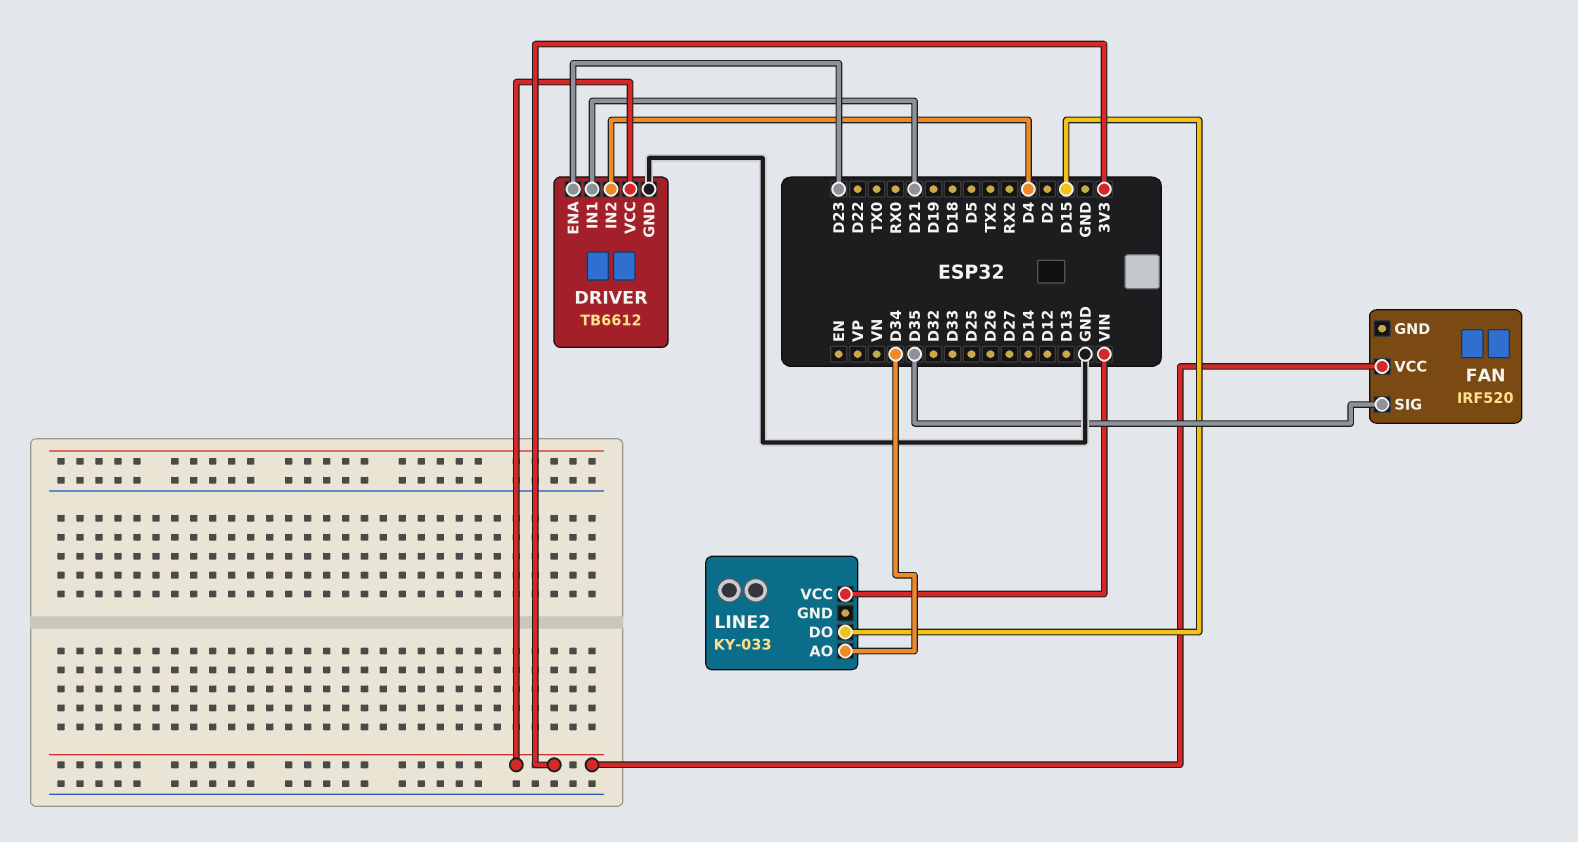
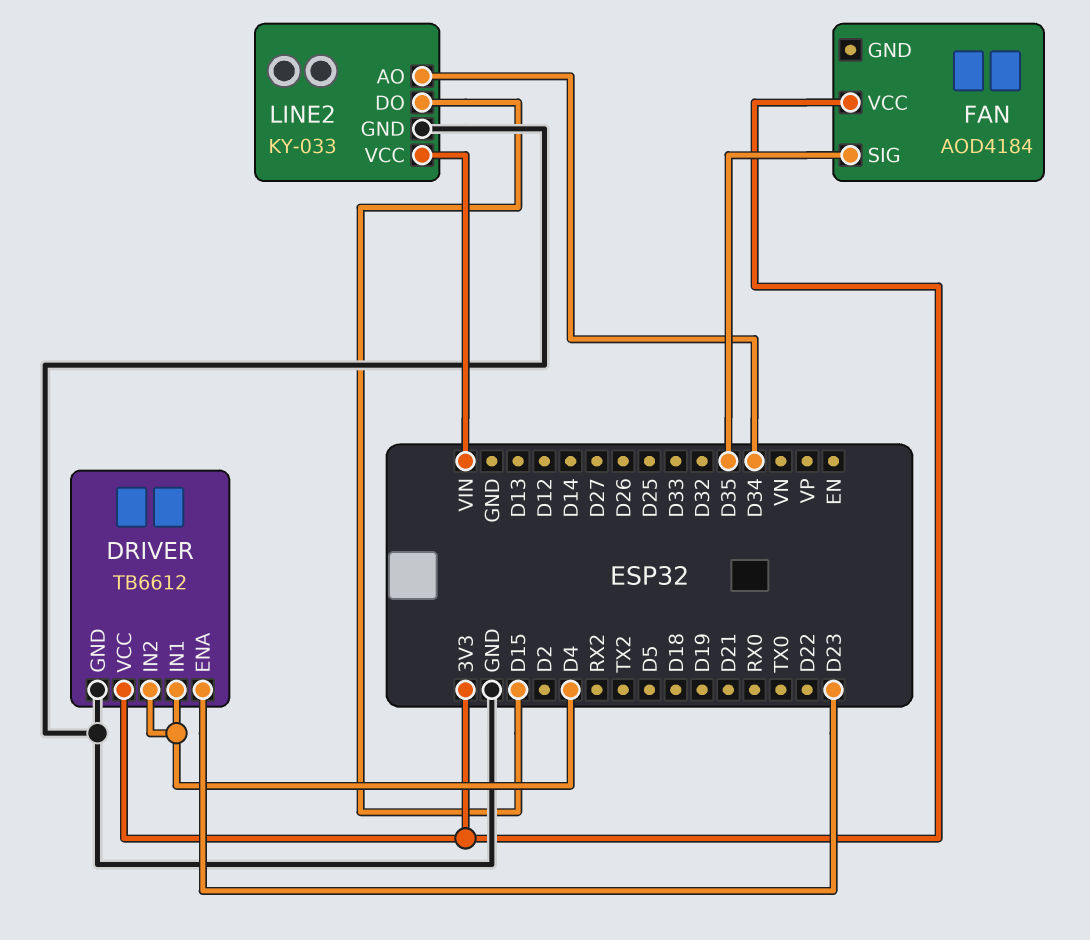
DRIVER pin IN1: D21 -> D4
FAN: IRF520 -> AOD4184
LINE2 pin GND: none -> GND

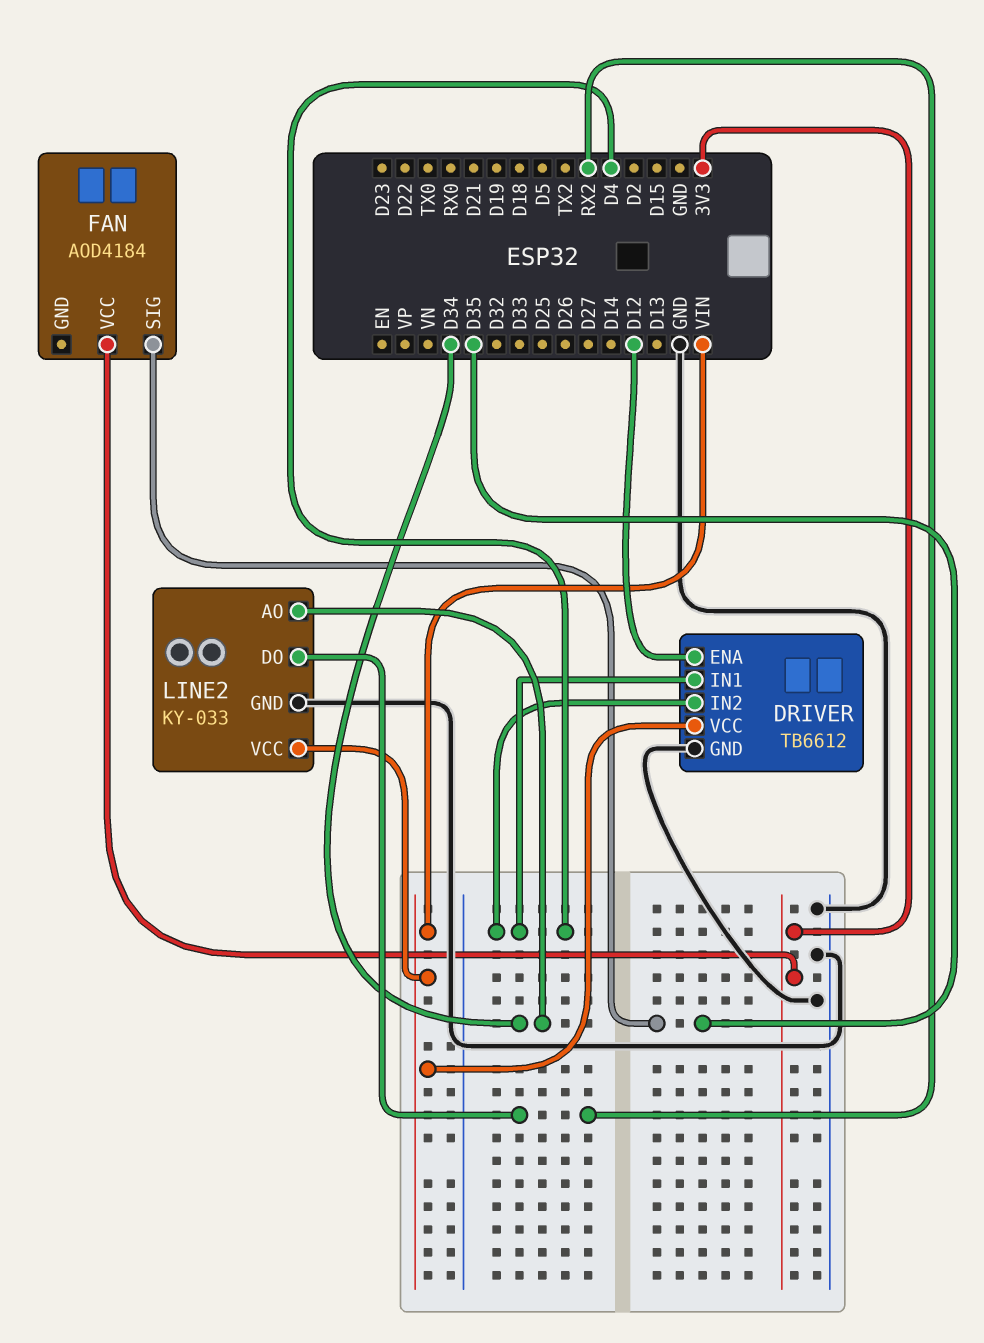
DRIVER pin ENA: D23 -> D12
DRIVER pin VCC: 3V3 -> VIN
LINE2 pin DO: D15 -> RX2

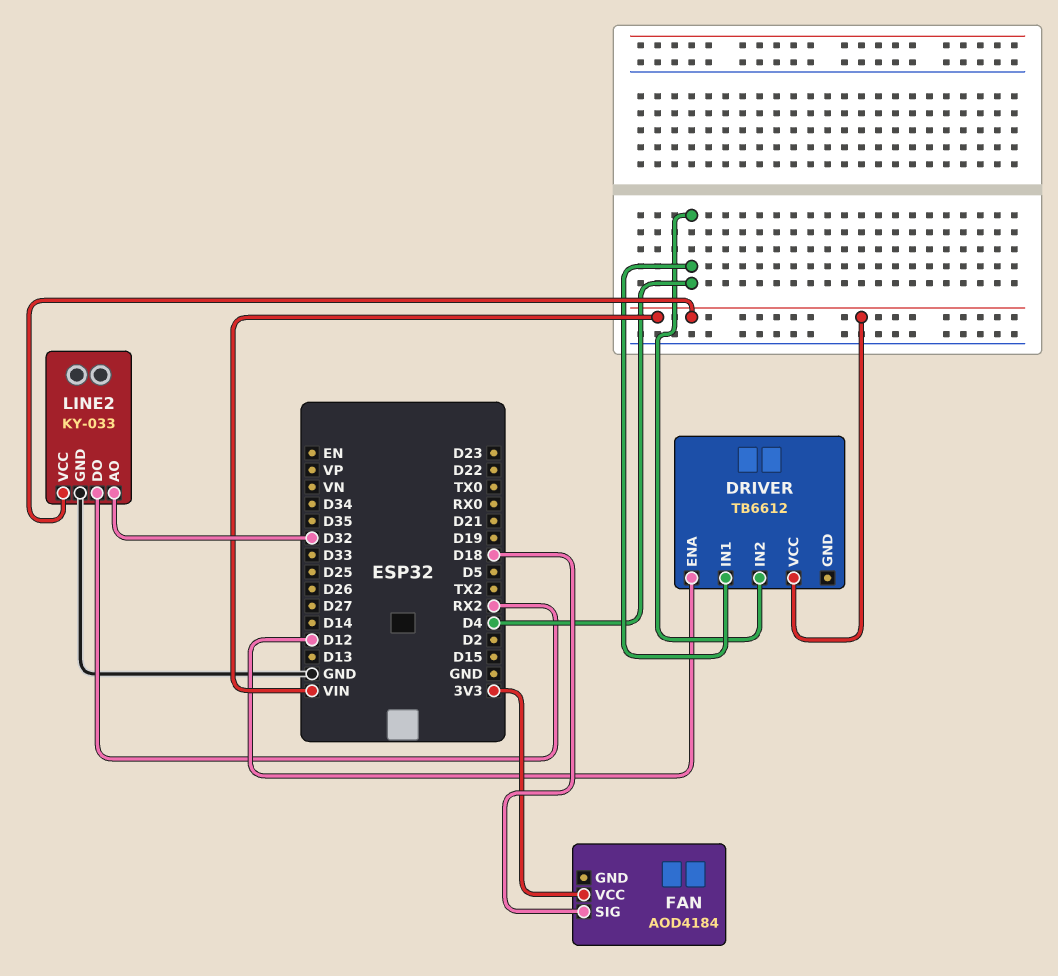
DRIVER pin GND: GND -> none
FAN pin SIG: D35 -> D18
LINE2 pin AO: D34 -> D32

